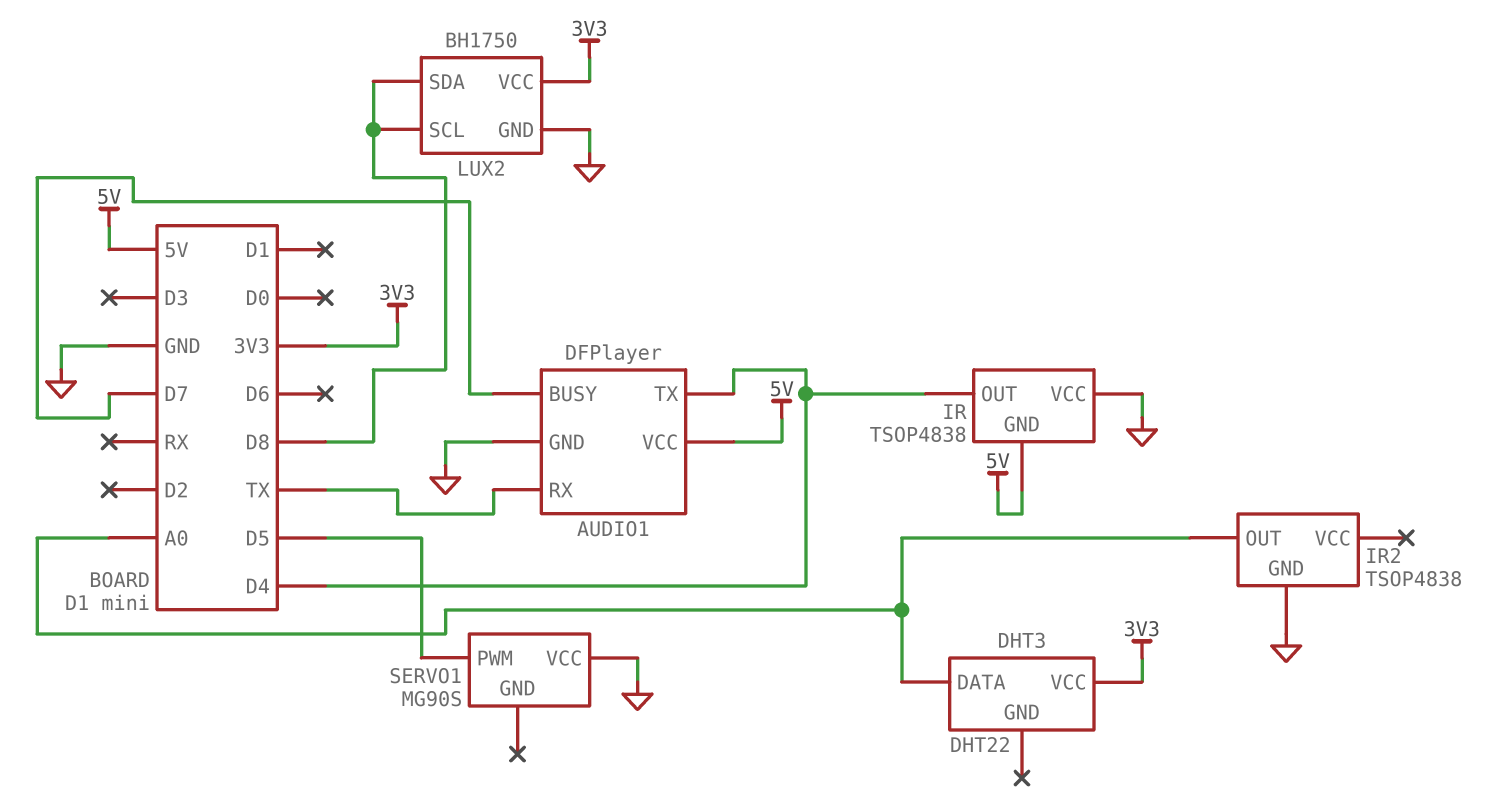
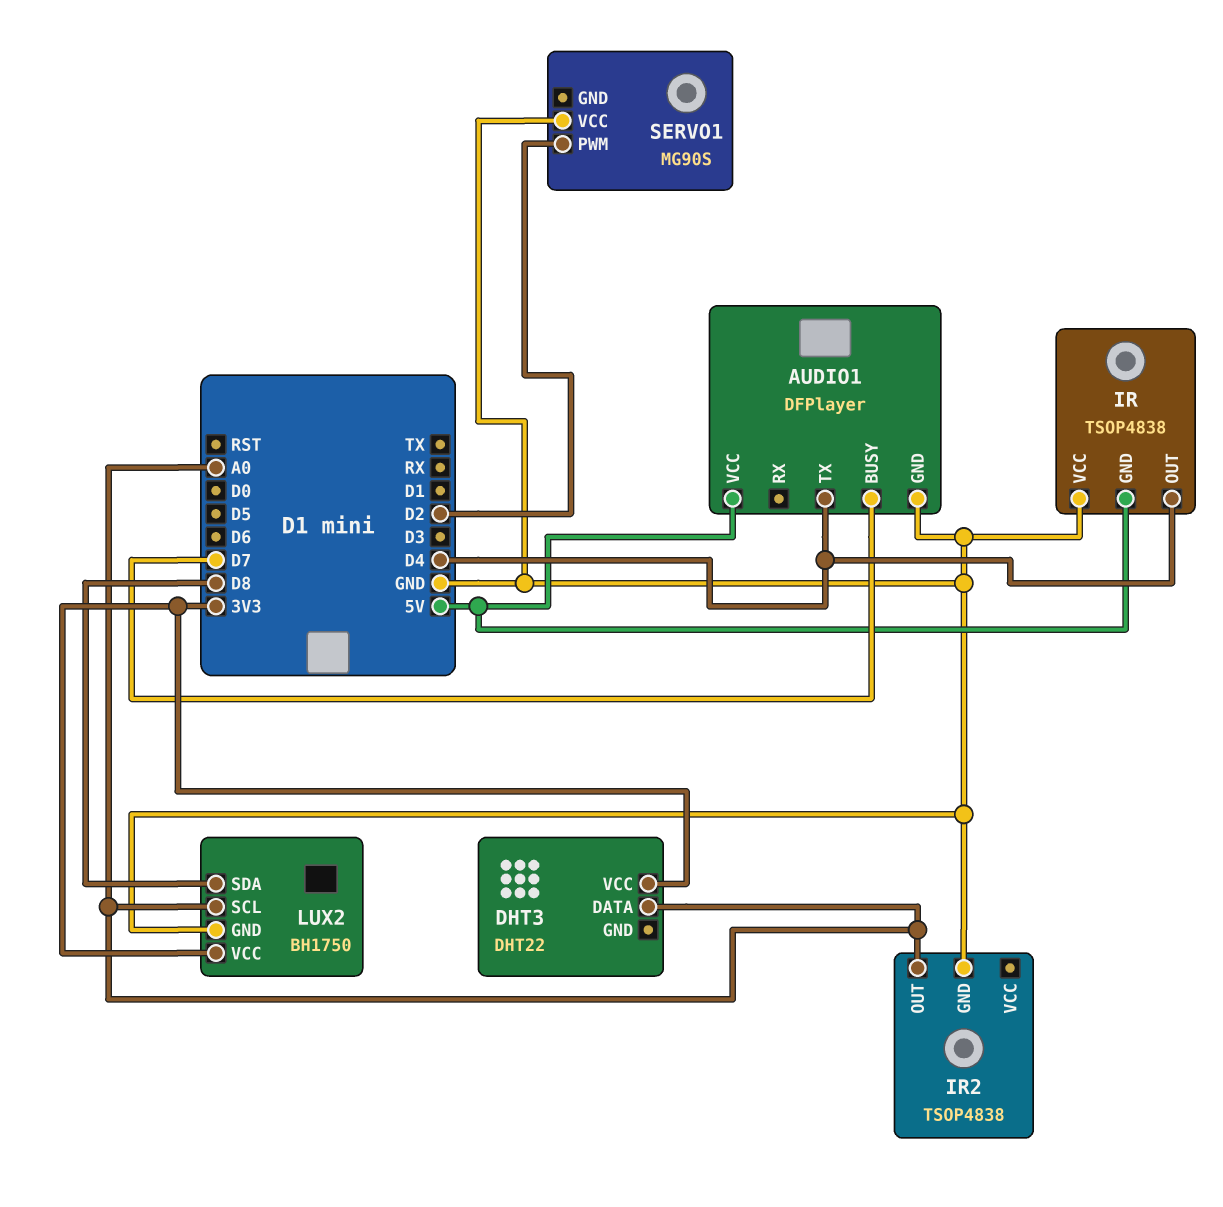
AUDIO1 pin RX: TX -> none
LUX2 pin SCL: D8 -> A0
SERVO1 pin PWM: D5 -> D2

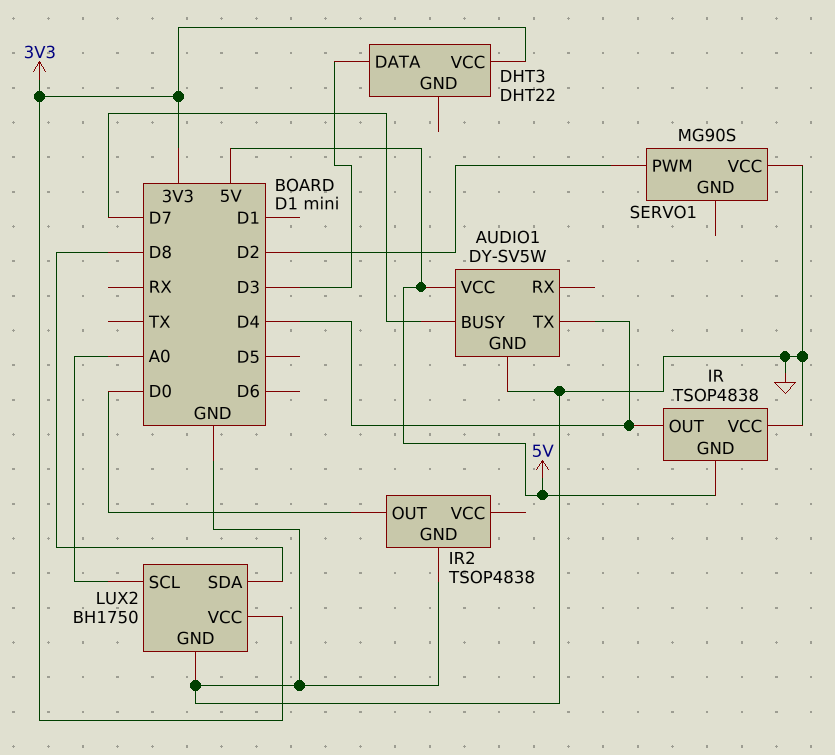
AUDIO1: DFPlayer -> DY-SV5W
DHT3 pin DATA: A0 -> D3
IR2 pin OUT: A0 -> D0

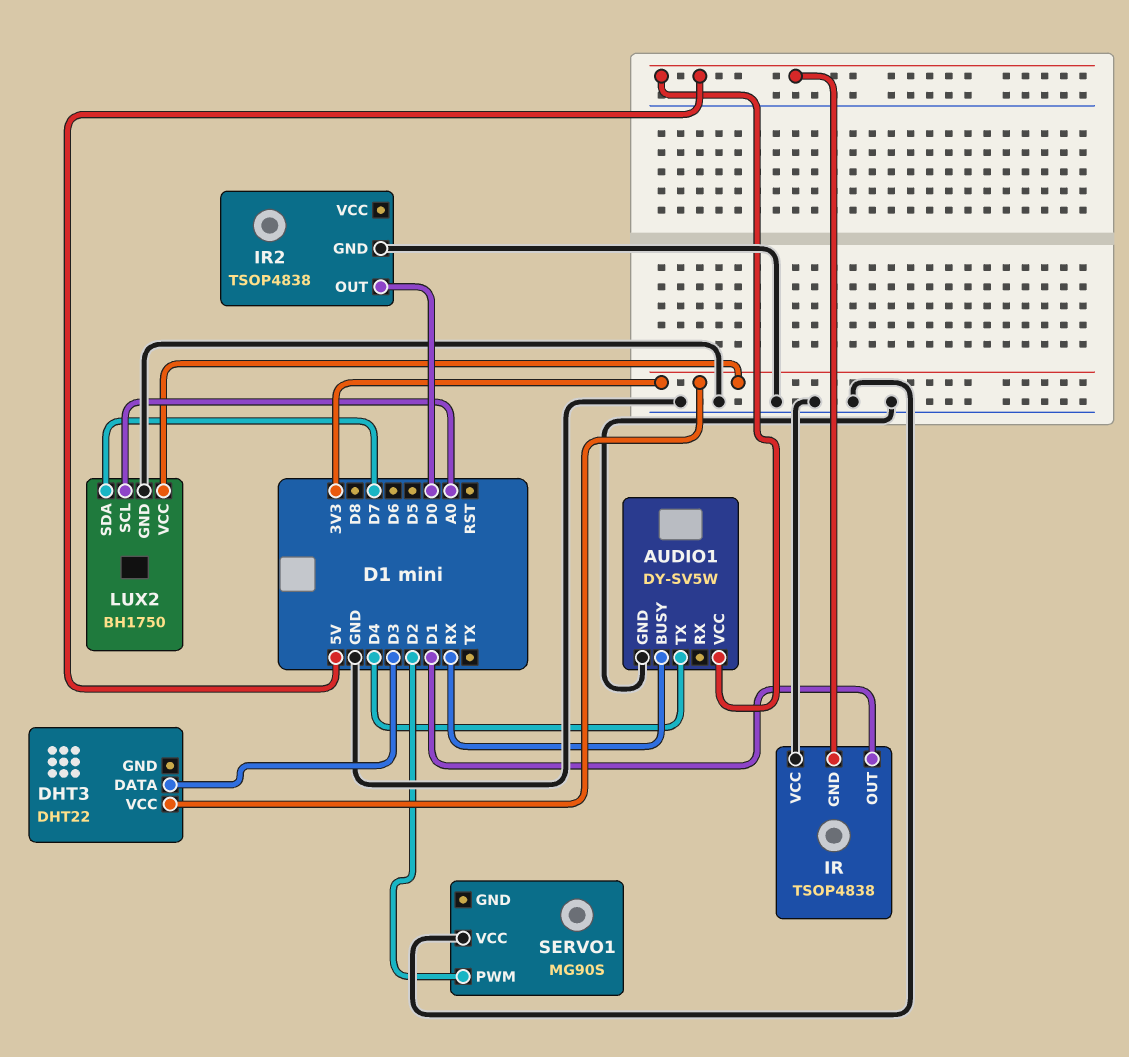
AUDIO1 pin BUSY: D7 -> RX
IR pin OUT: D4 -> D1
LUX2 pin SDA: D8 -> D7

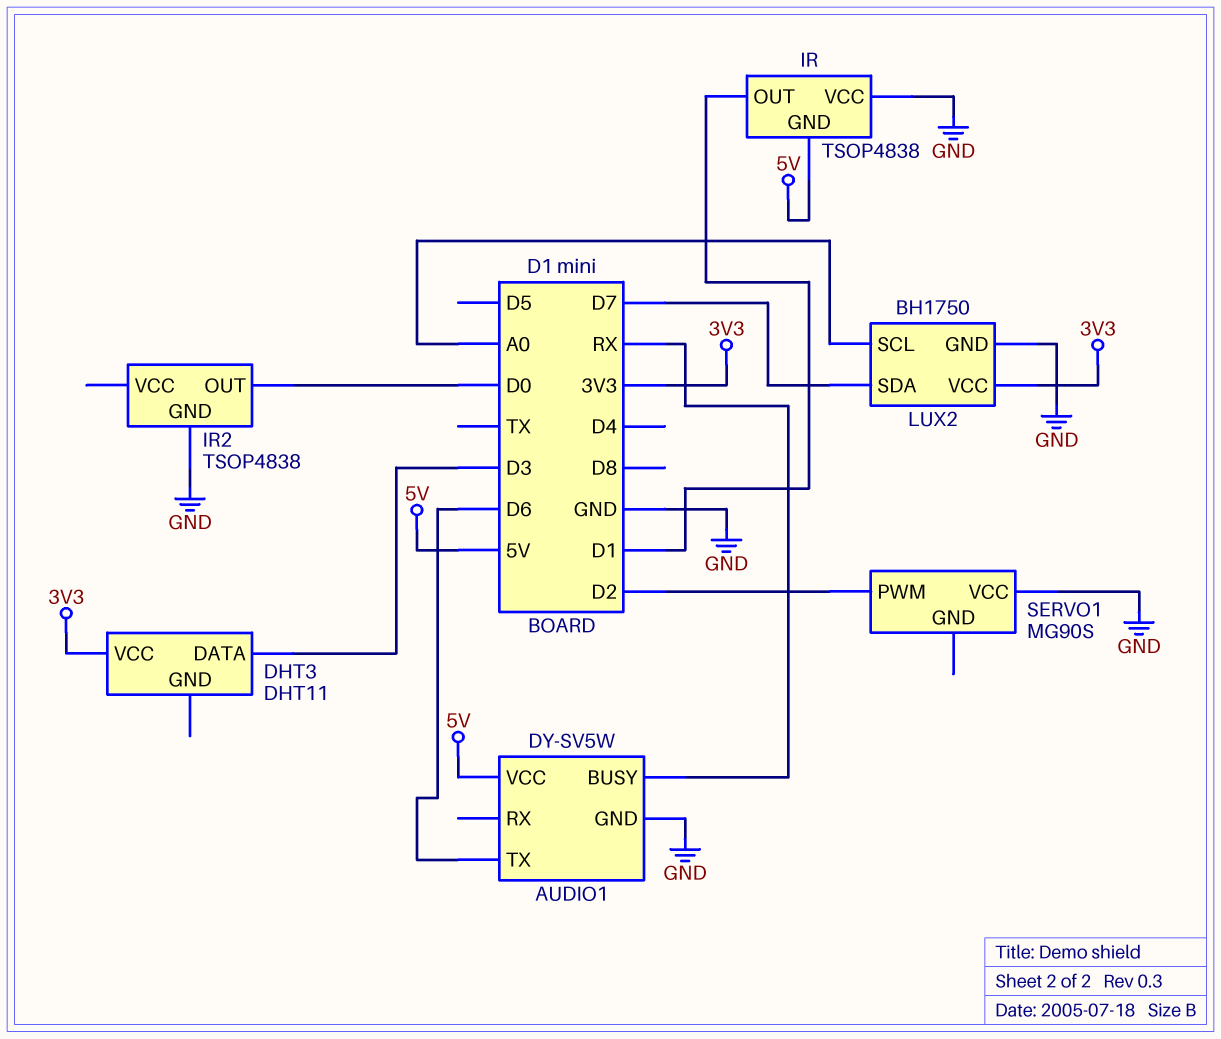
AUDIO1 pin TX: D4 -> D6
DHT3: DHT22 -> DHT11

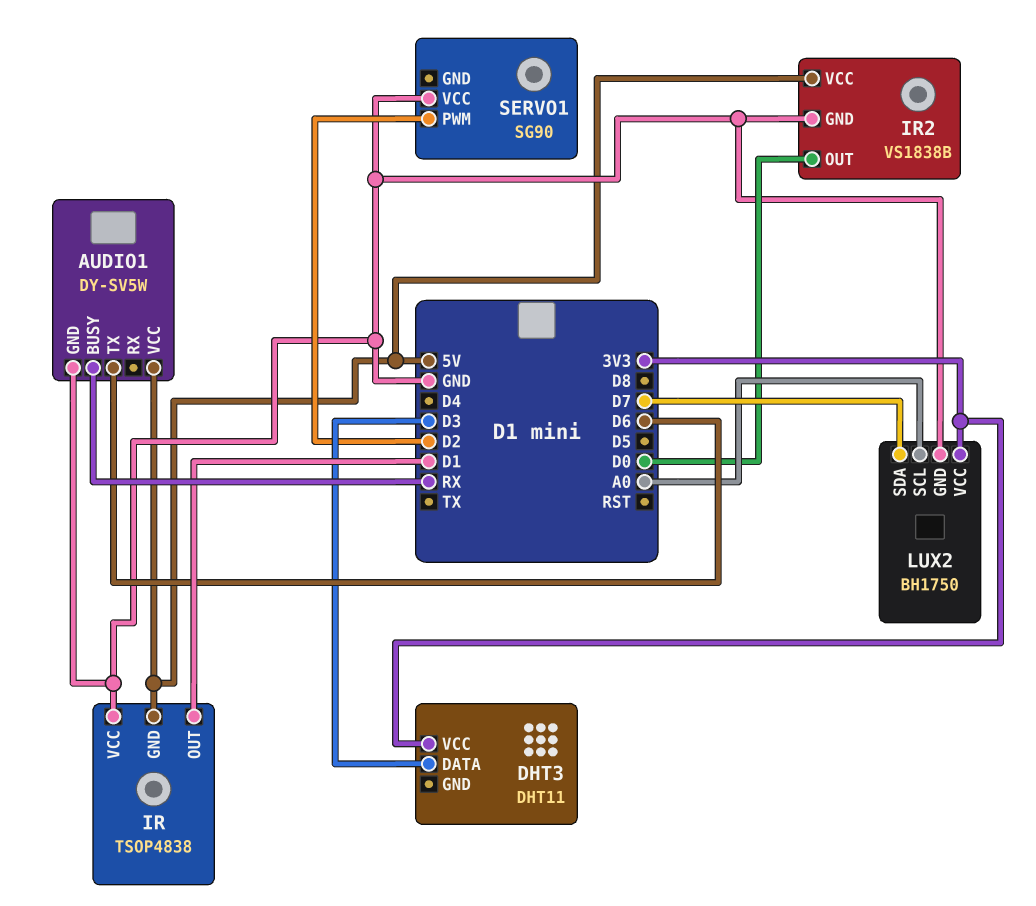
IR2: TSOP4838 -> VS1838B
IR2 pin VCC: none -> 5V
SERVO1: MG90S -> SG90

